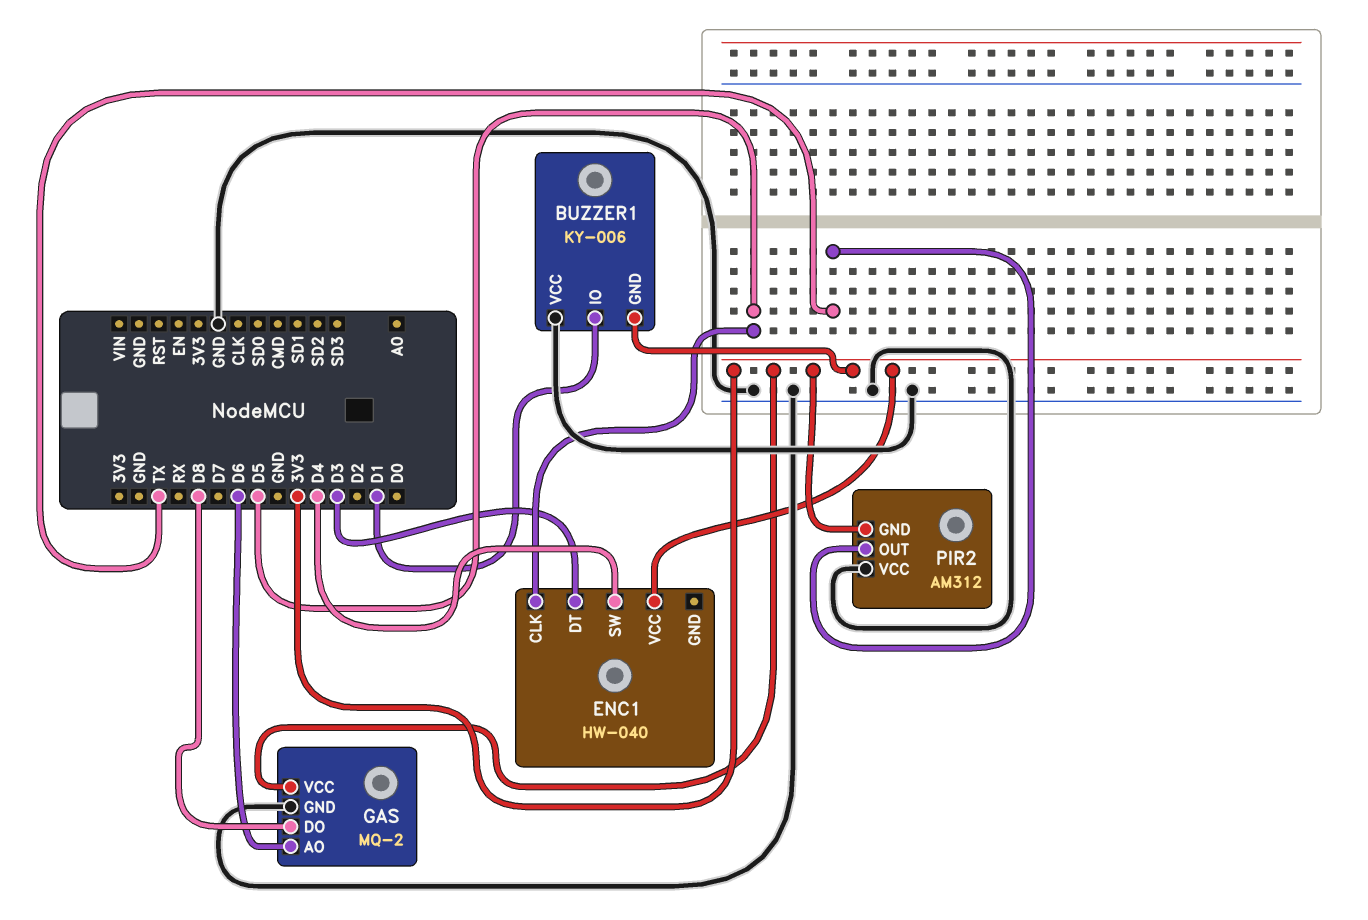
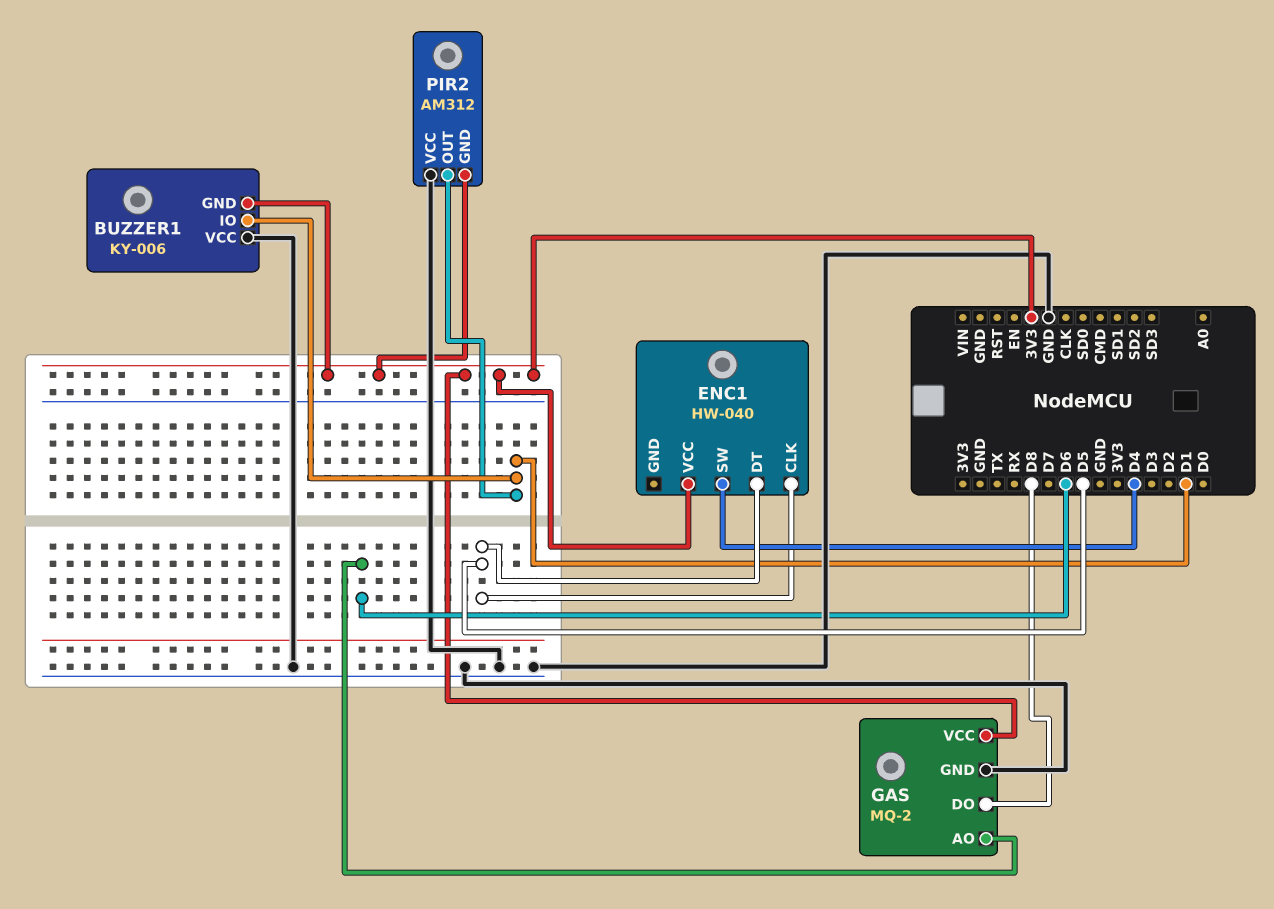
ENC1 pin DT: D3 -> D5
PIR2 pin OUT: TX -> D1

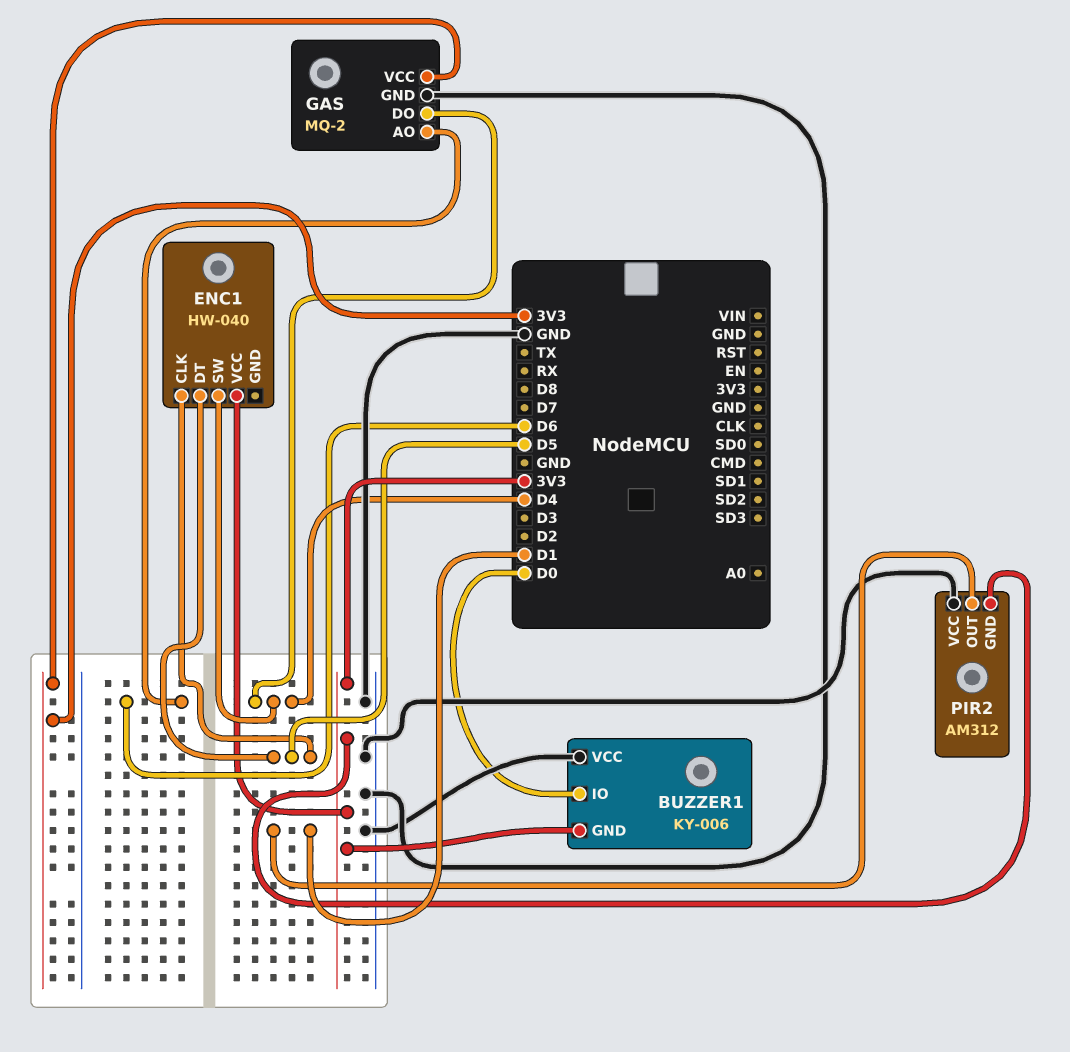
BUZZER1 pin IO: D1 -> D0
GAS pin DO: D8 -> D4

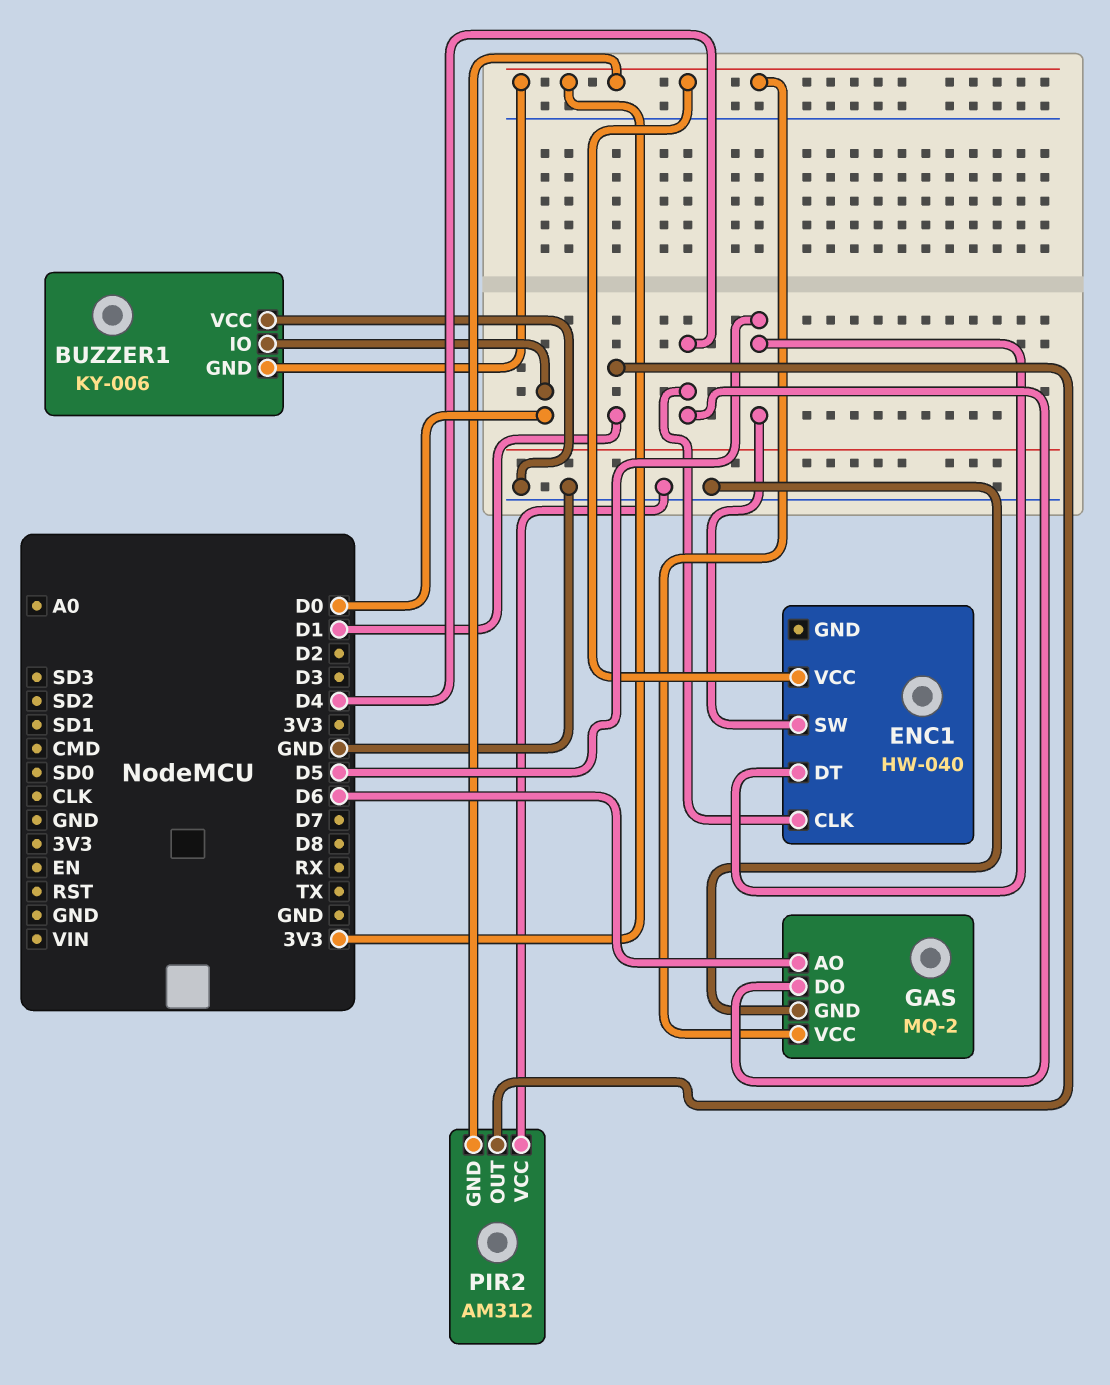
ENC1 pin CLK: D5 -> D4
ENC1 pin SW: D4 -> D5

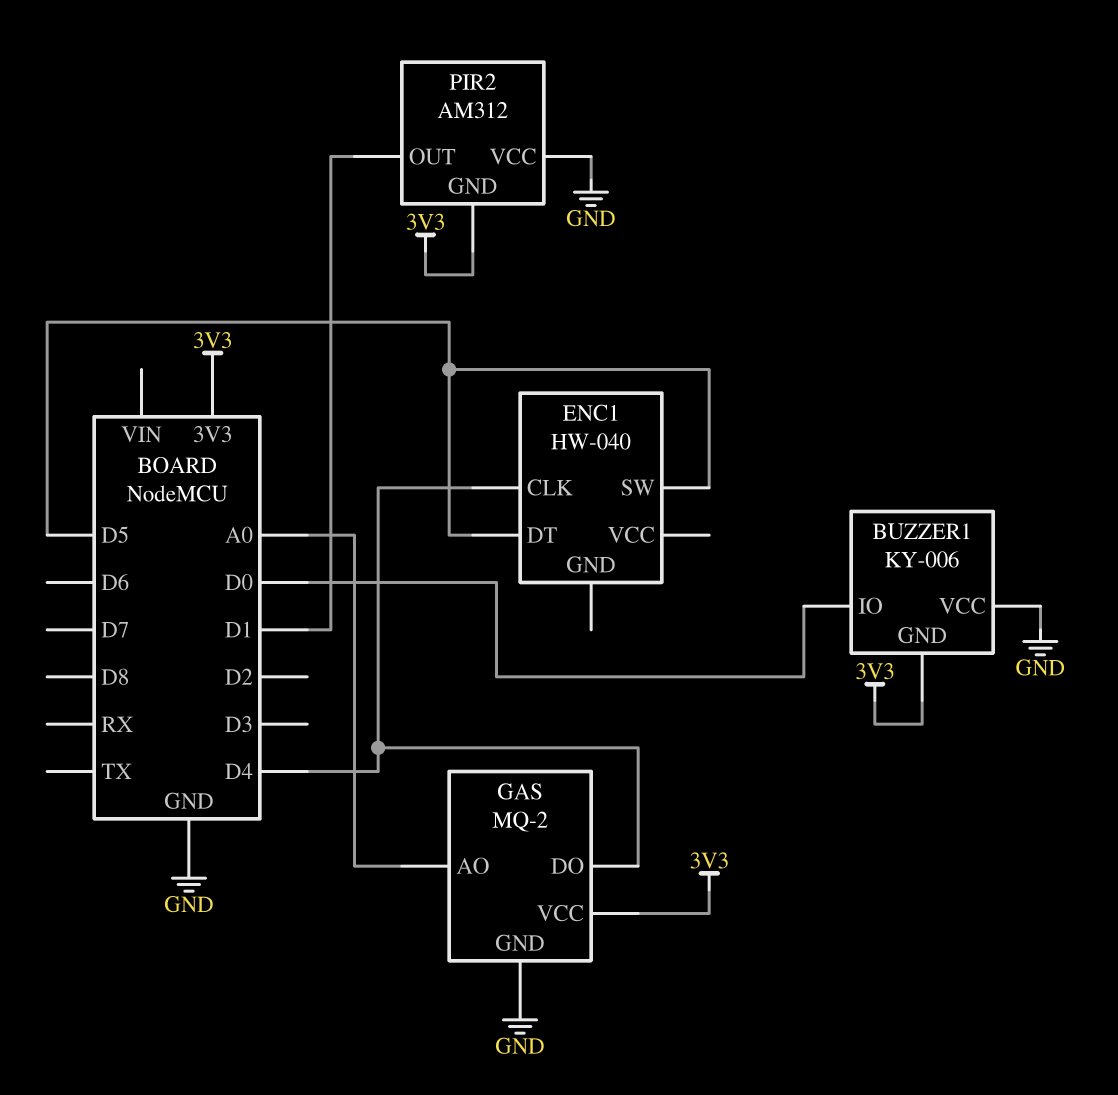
ENC1 pin VCC: 3V3 -> none
GAS pin AO: D6 -> A0

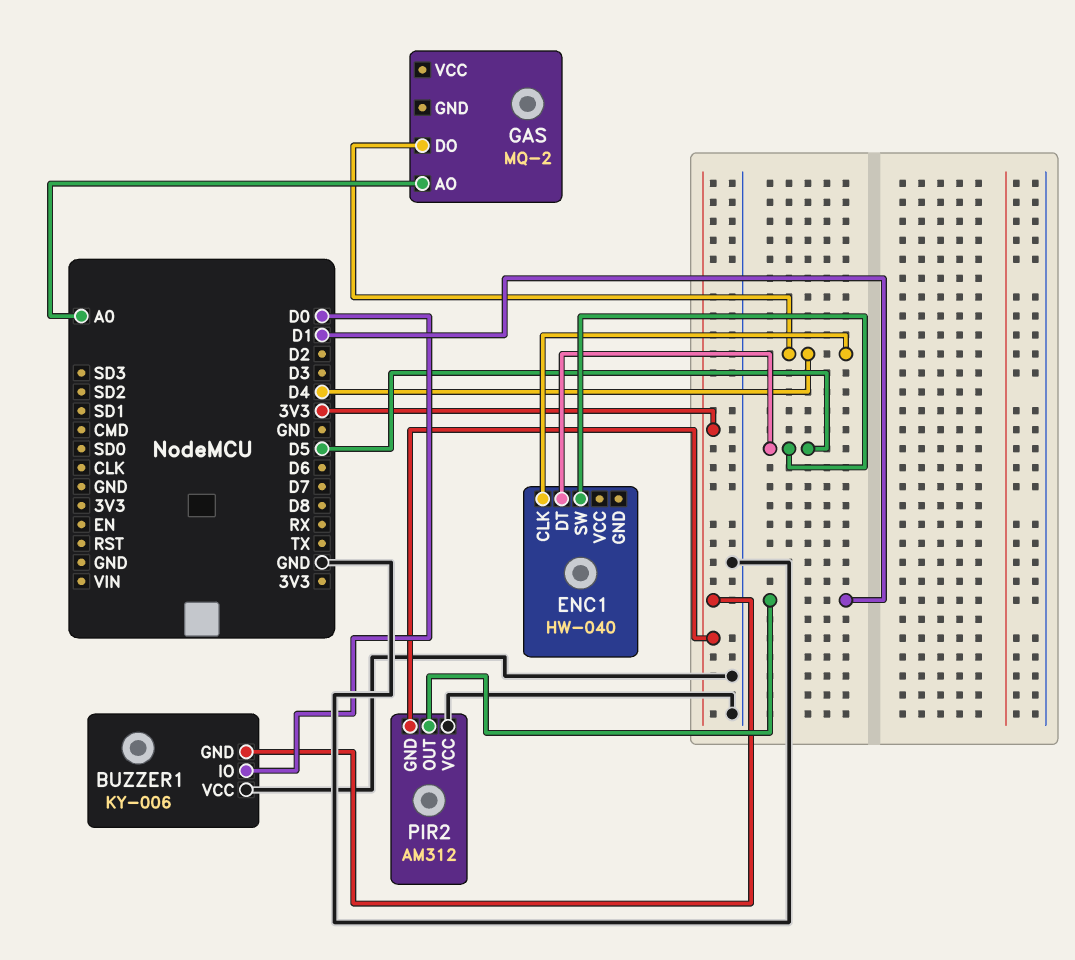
GAS pin GND: GND -> none
GAS pin VCC: 3V3 -> none

